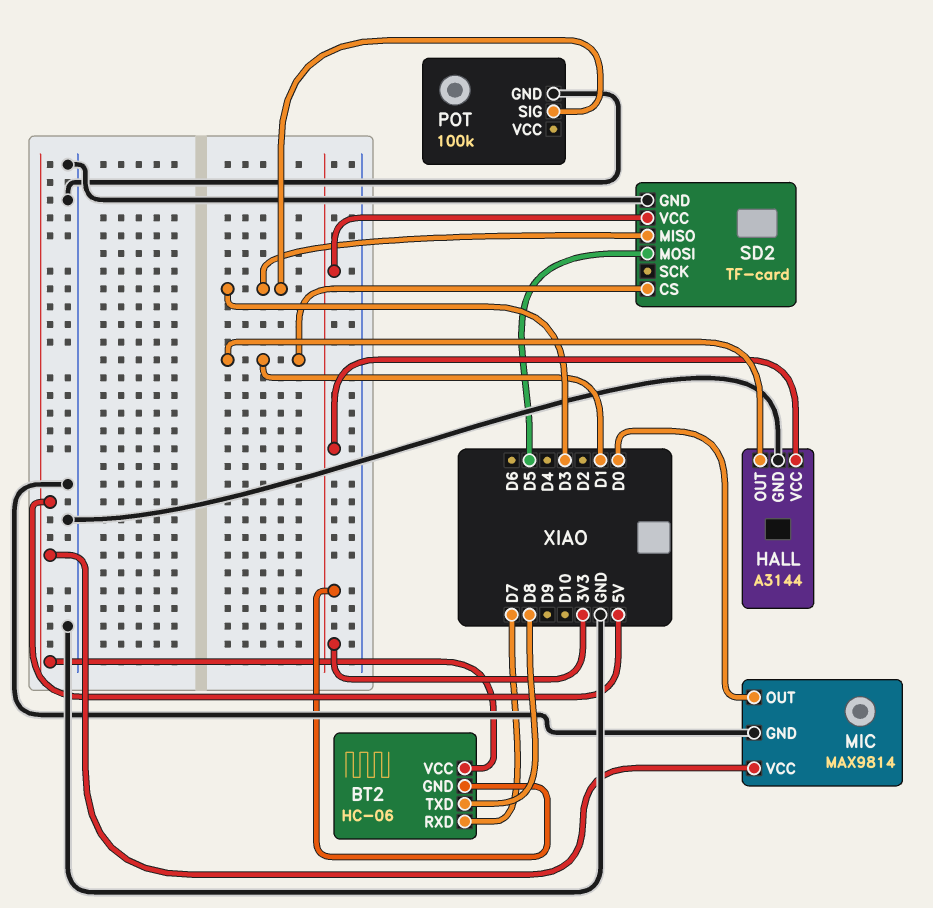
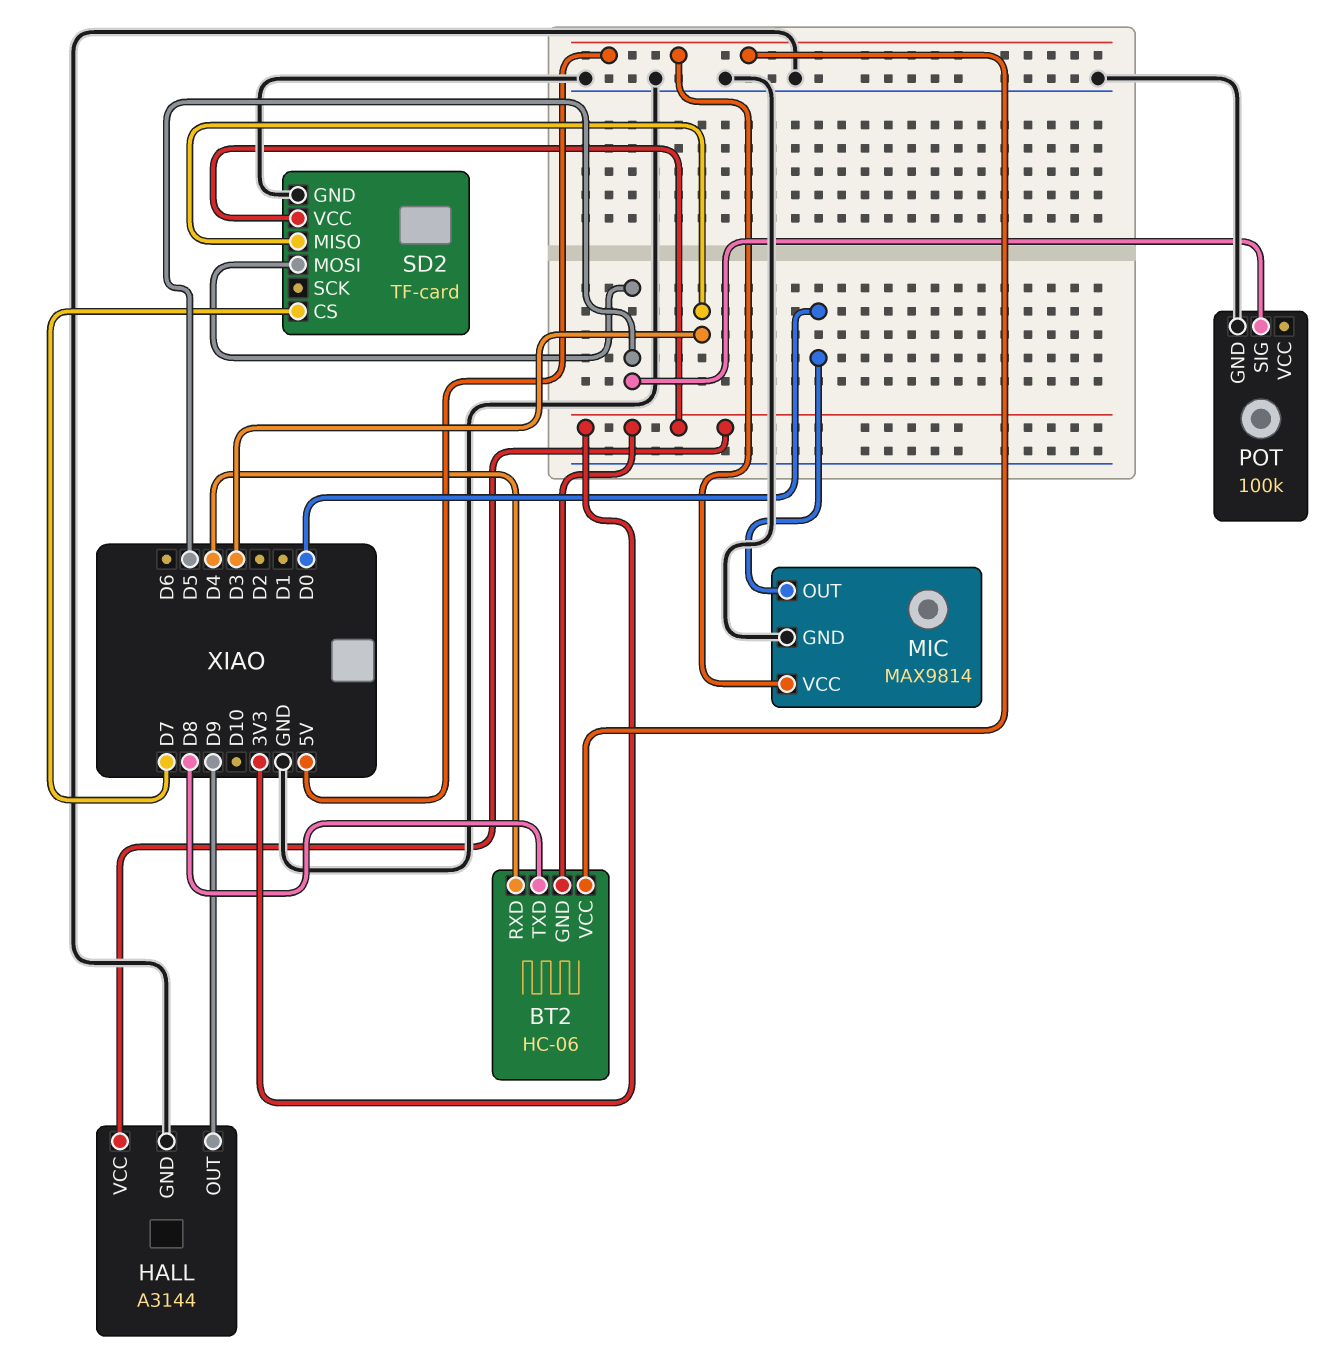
BT2 pin RXD: D7 -> D4
HALL pin OUT: D1 -> D9
POT pin SIG: D3 -> D5
SD2 pin CS: D1 -> D7

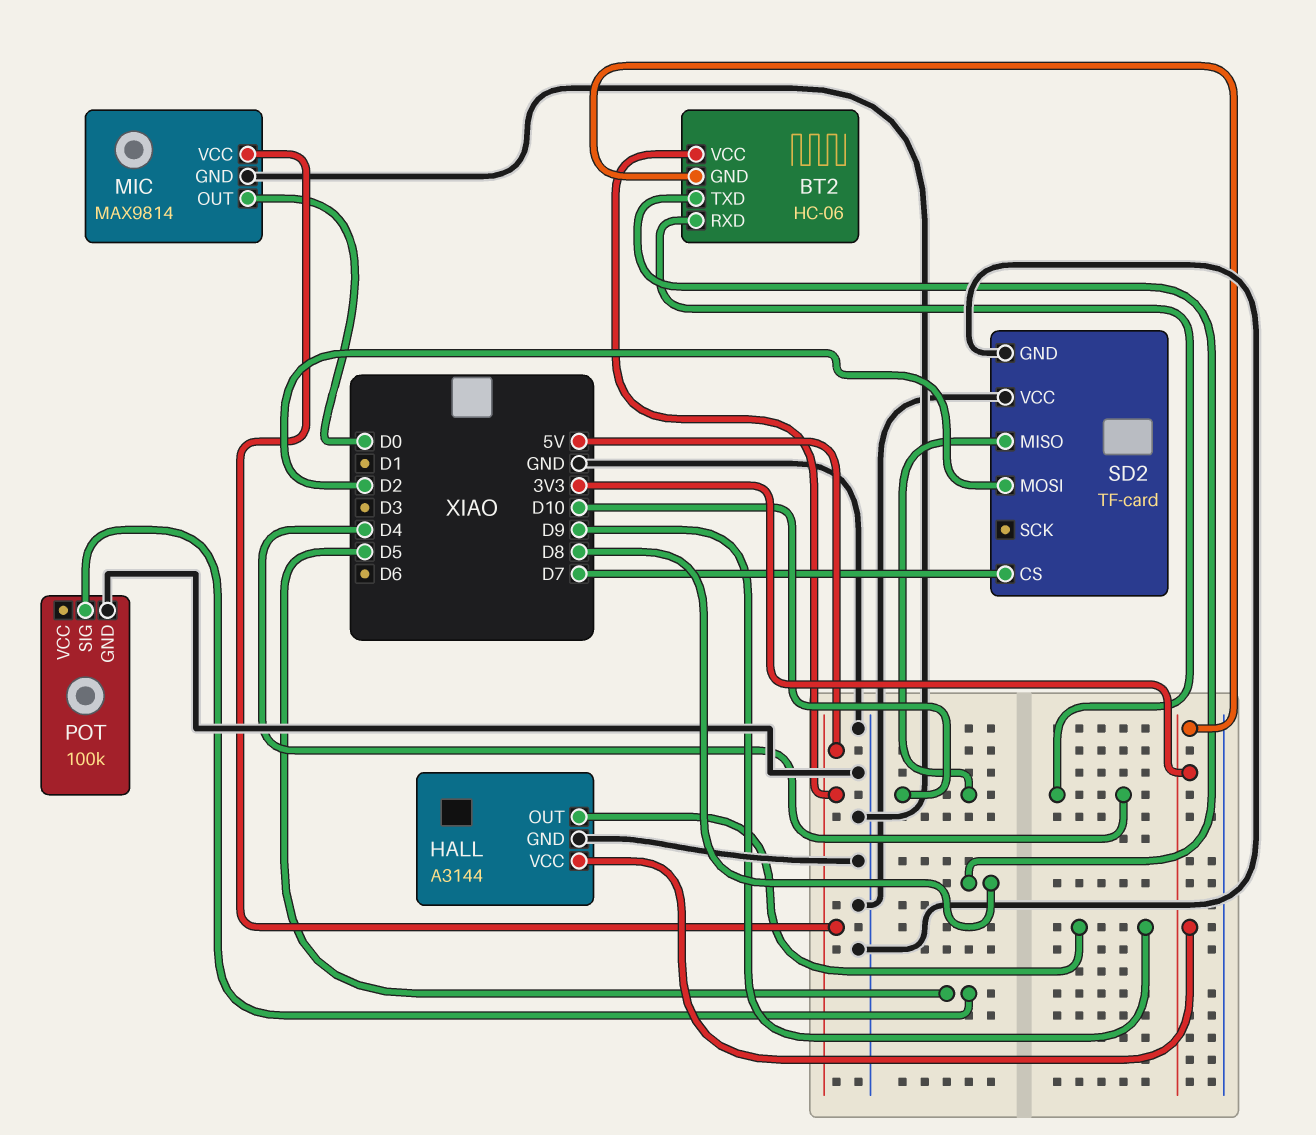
SD2 pin MISO: D3 -> D10
SD2 pin MOSI: D5 -> D2
SD2 pin VCC: 3V3 -> GND

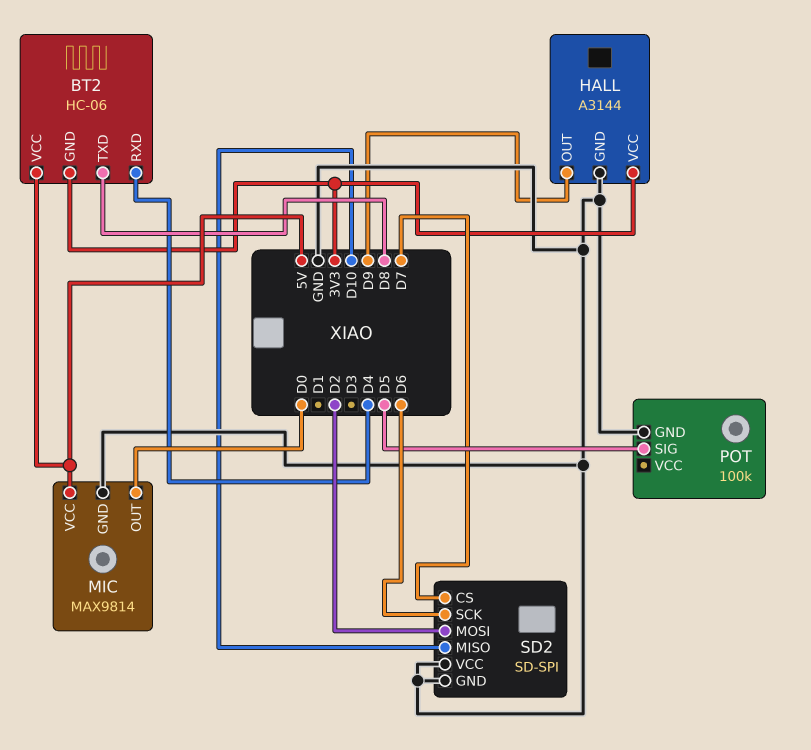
SD2: TF-card -> SD-SPI
SD2 pin SCK: none -> D6

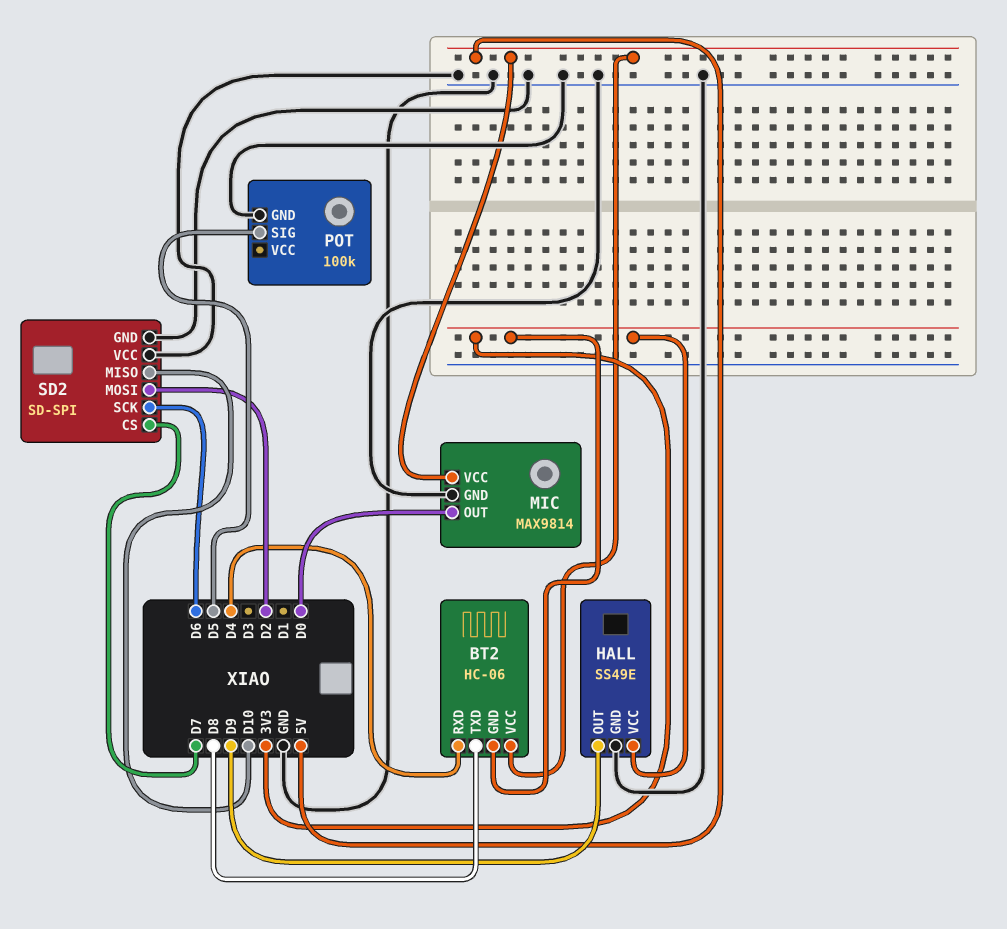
HALL: A3144 -> SS49E

